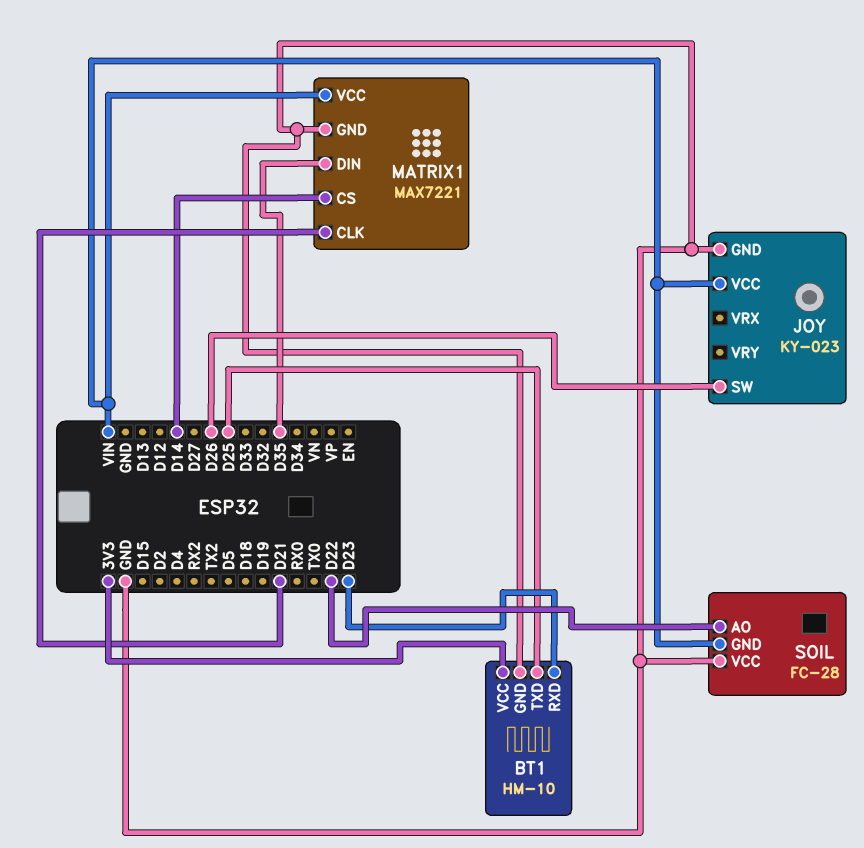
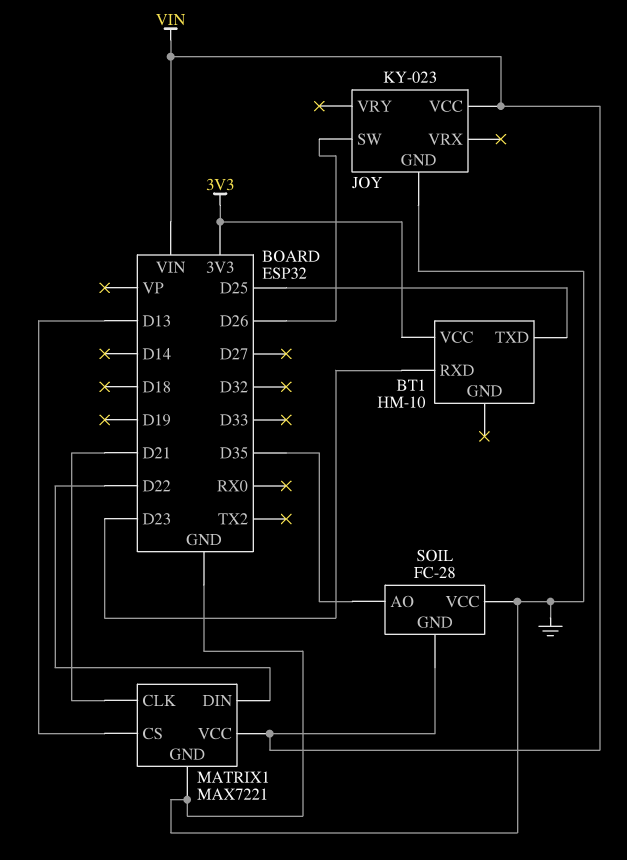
BT1 pin GND: GND -> none
MATRIX1 pin CS: D14 -> D13
MATRIX1 pin DIN: D35 -> D22
SOIL pin AO: D22 -> D35

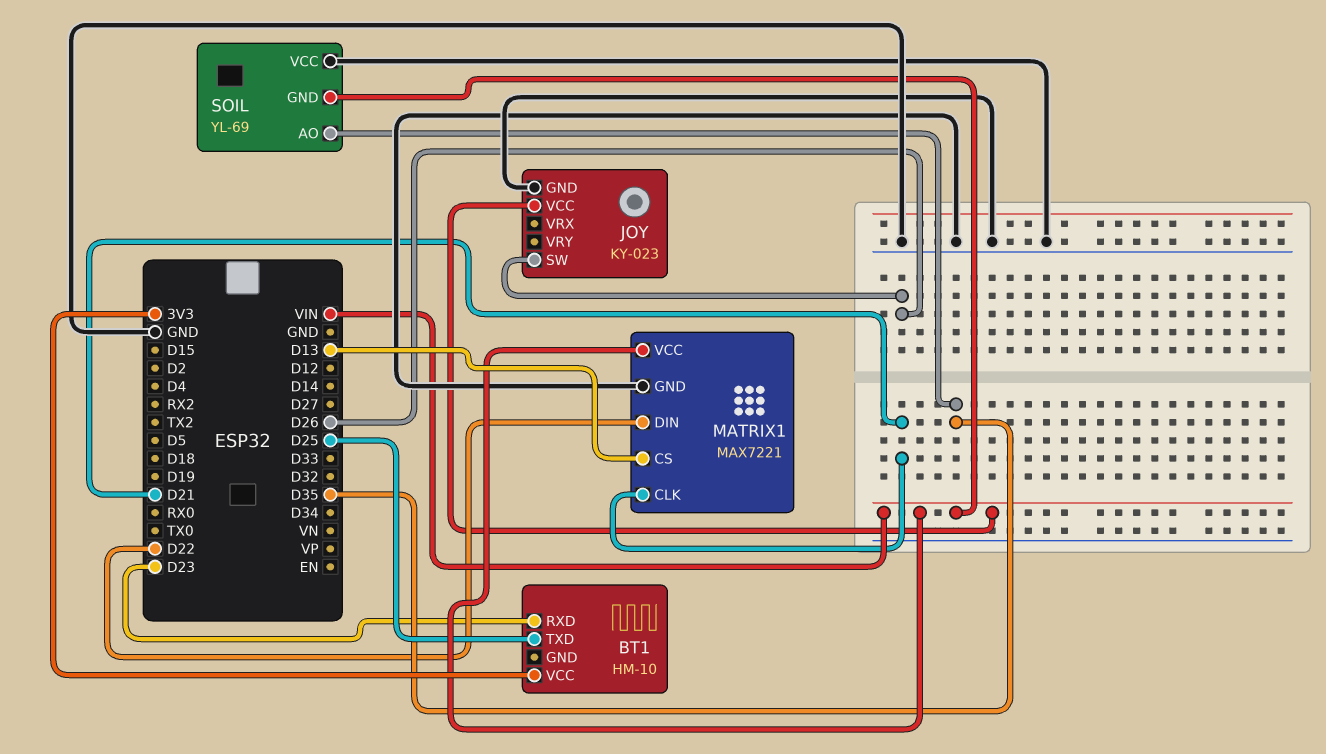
SOIL: FC-28 -> YL-69

